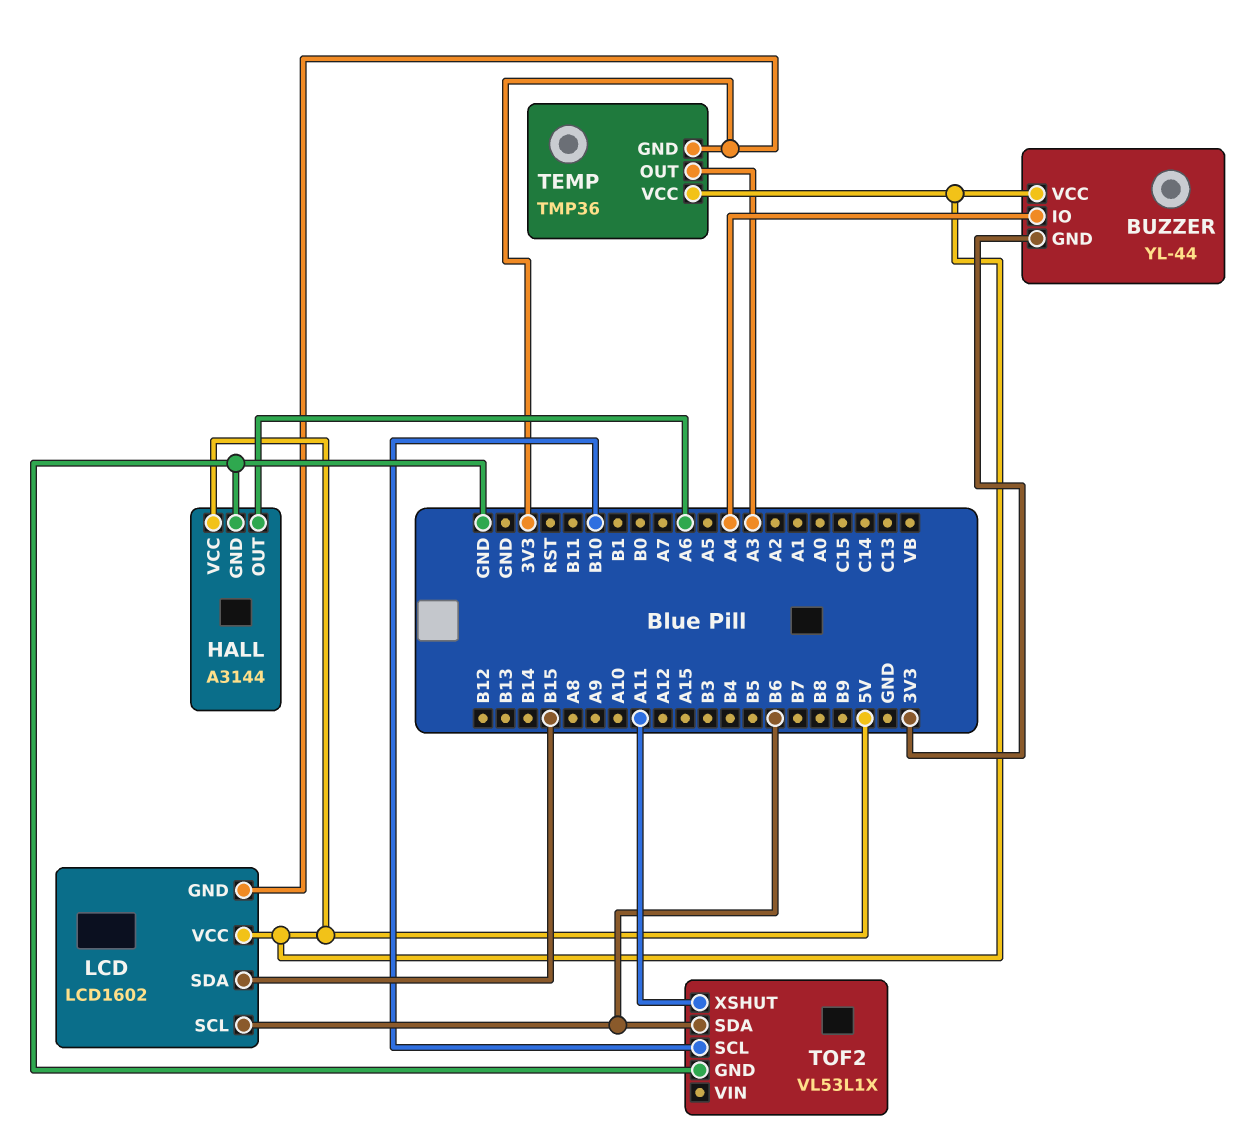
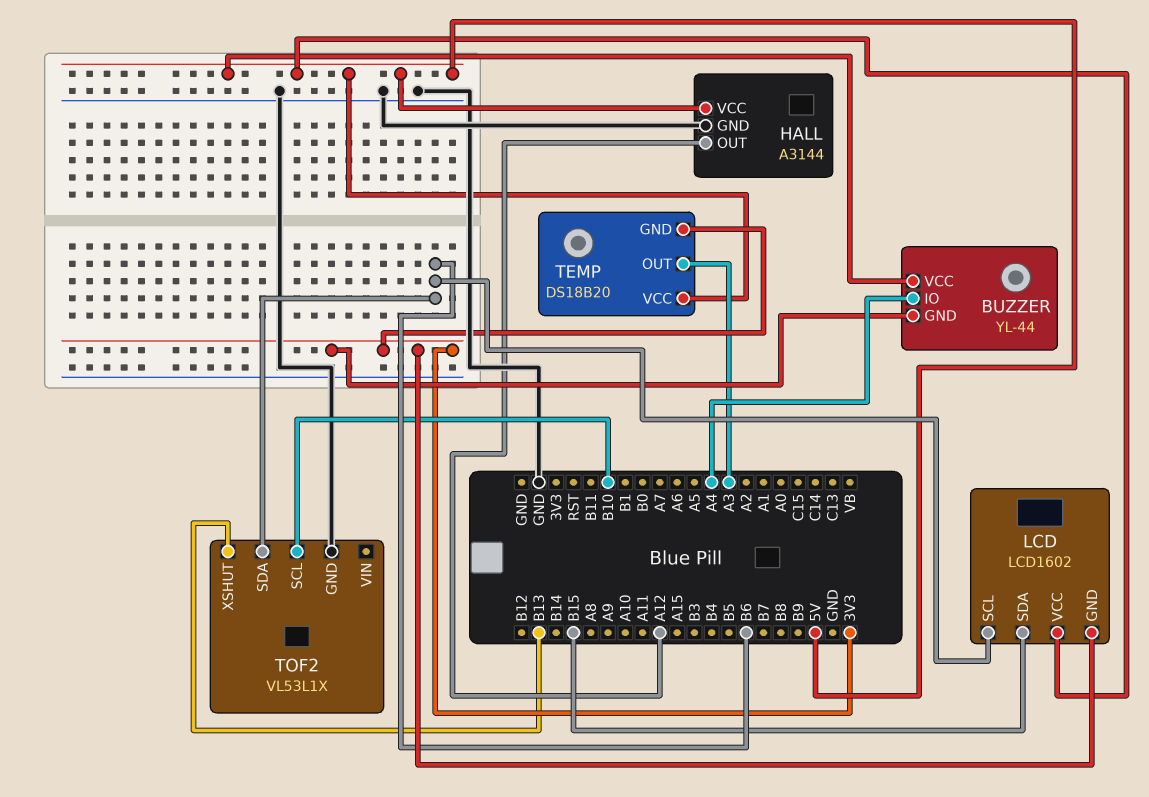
HALL pin OUT: A6 -> A12
TEMP: TMP36 -> DS18B20
TOF2 pin XSHUT: A11 -> B13

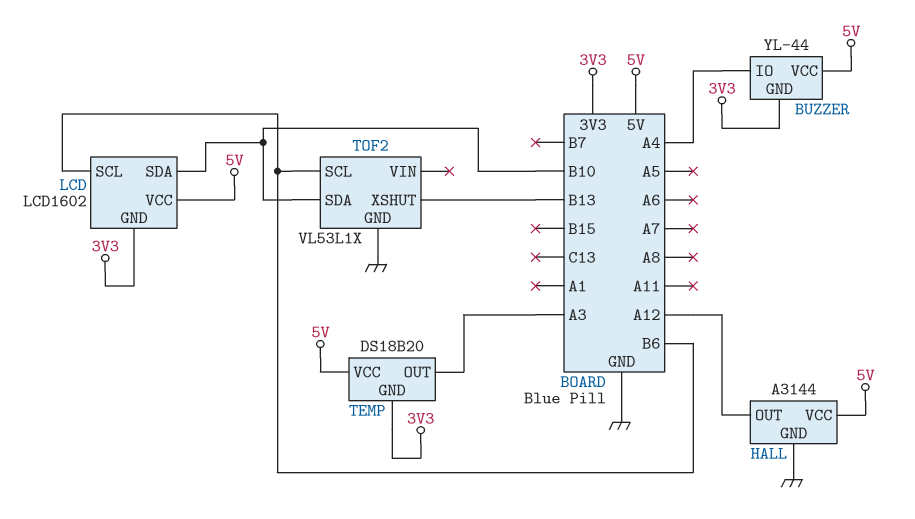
LCD pin SDA: B15 -> B10
TOF2 pin SCL: B10 -> B6
TOF2 pin SDA: B6 -> B10

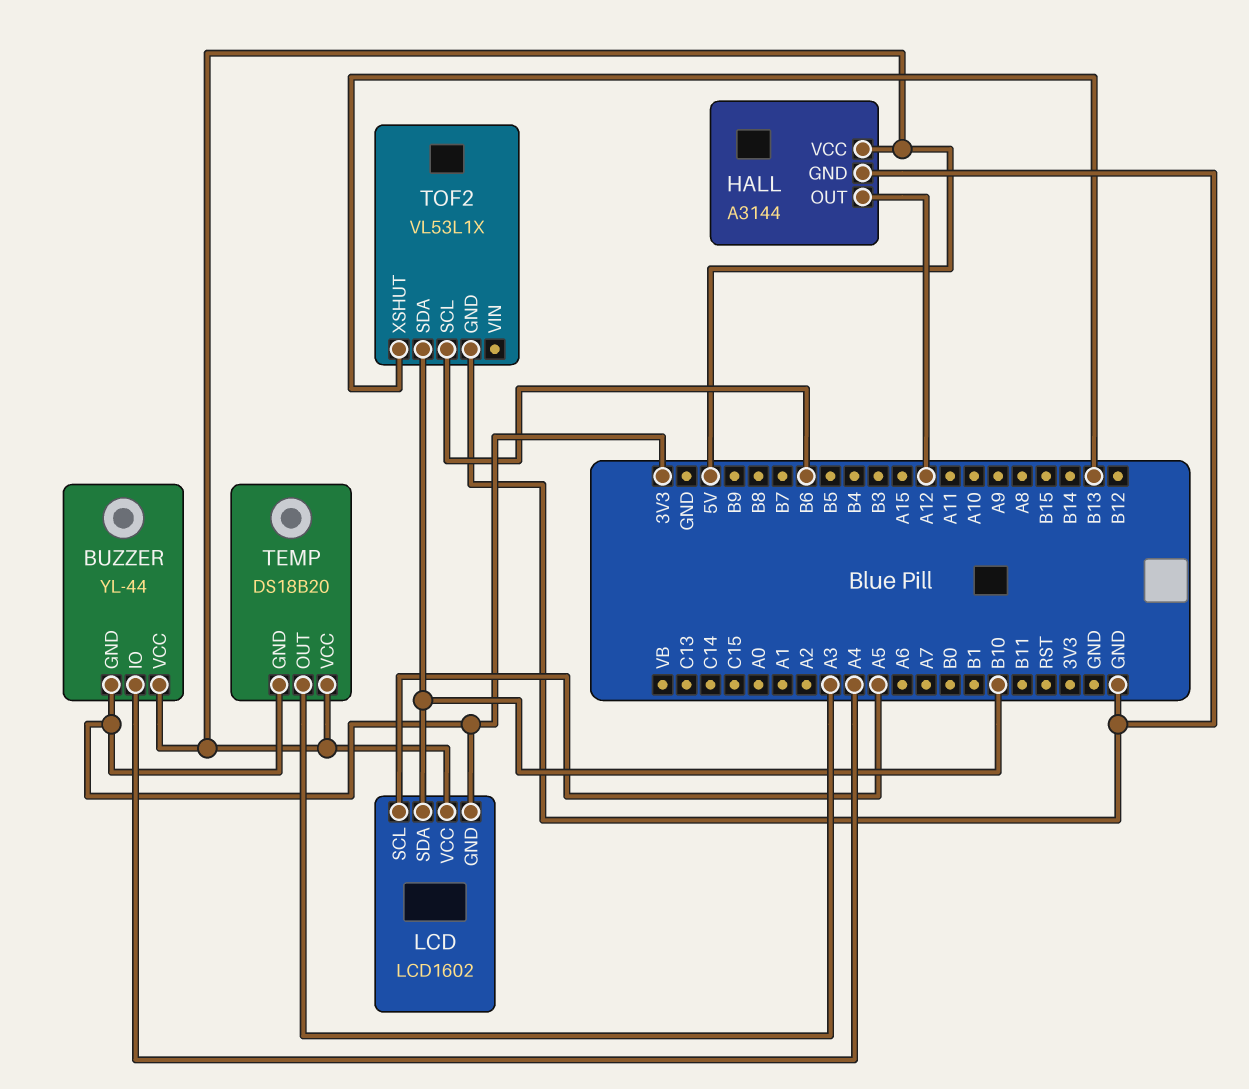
LCD pin SCL: B6 -> A5

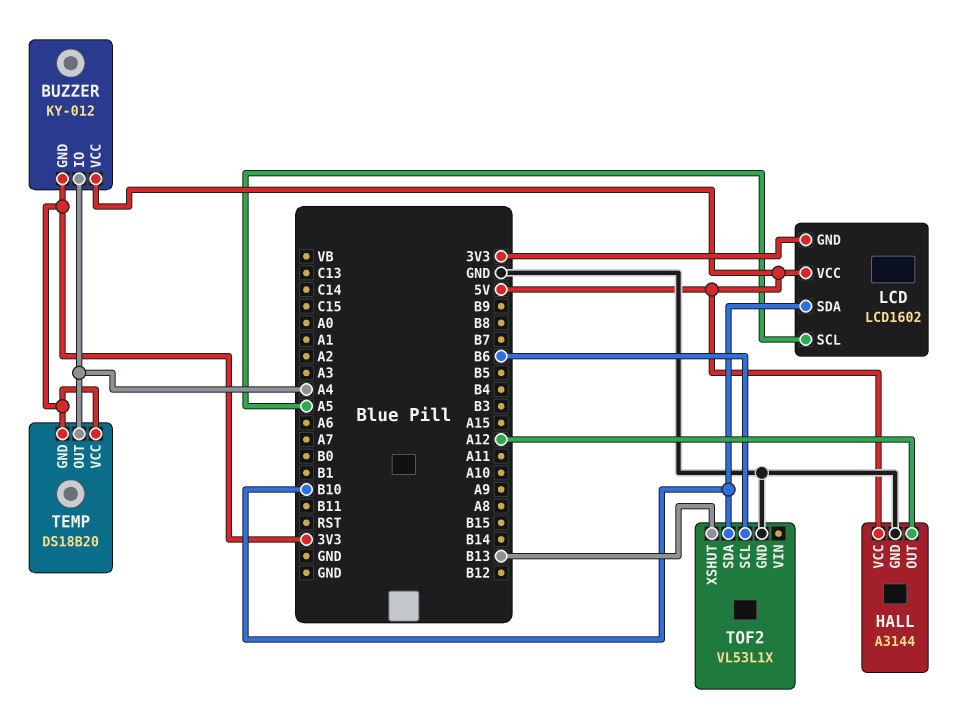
BUZZER: YL-44 -> KY-012
TEMP pin OUT: A3 -> A4
TEMP pin VCC: 5V -> 3V3

